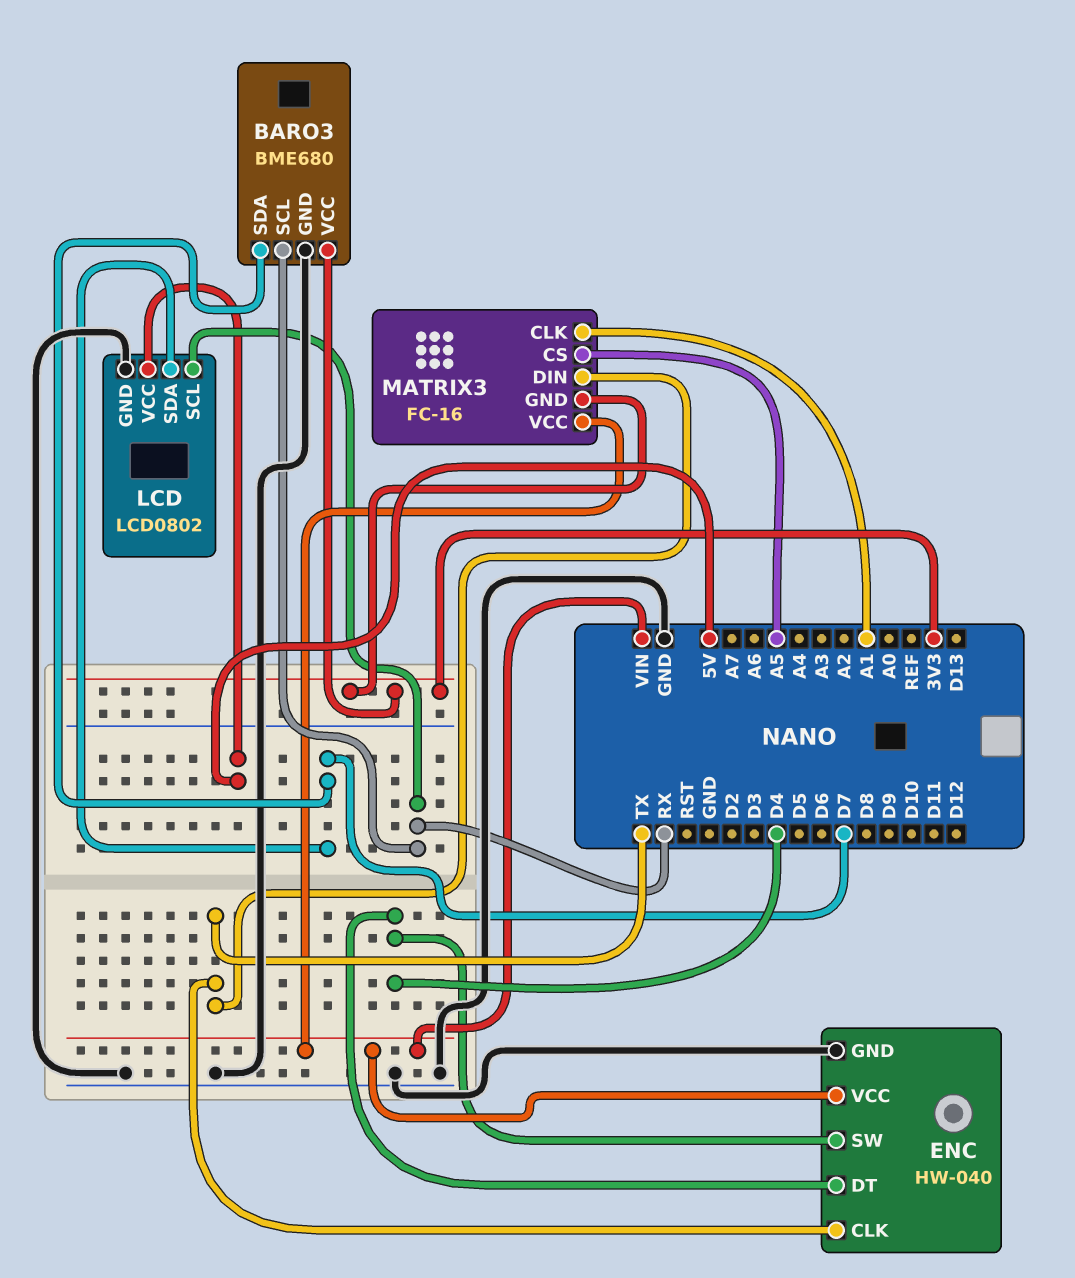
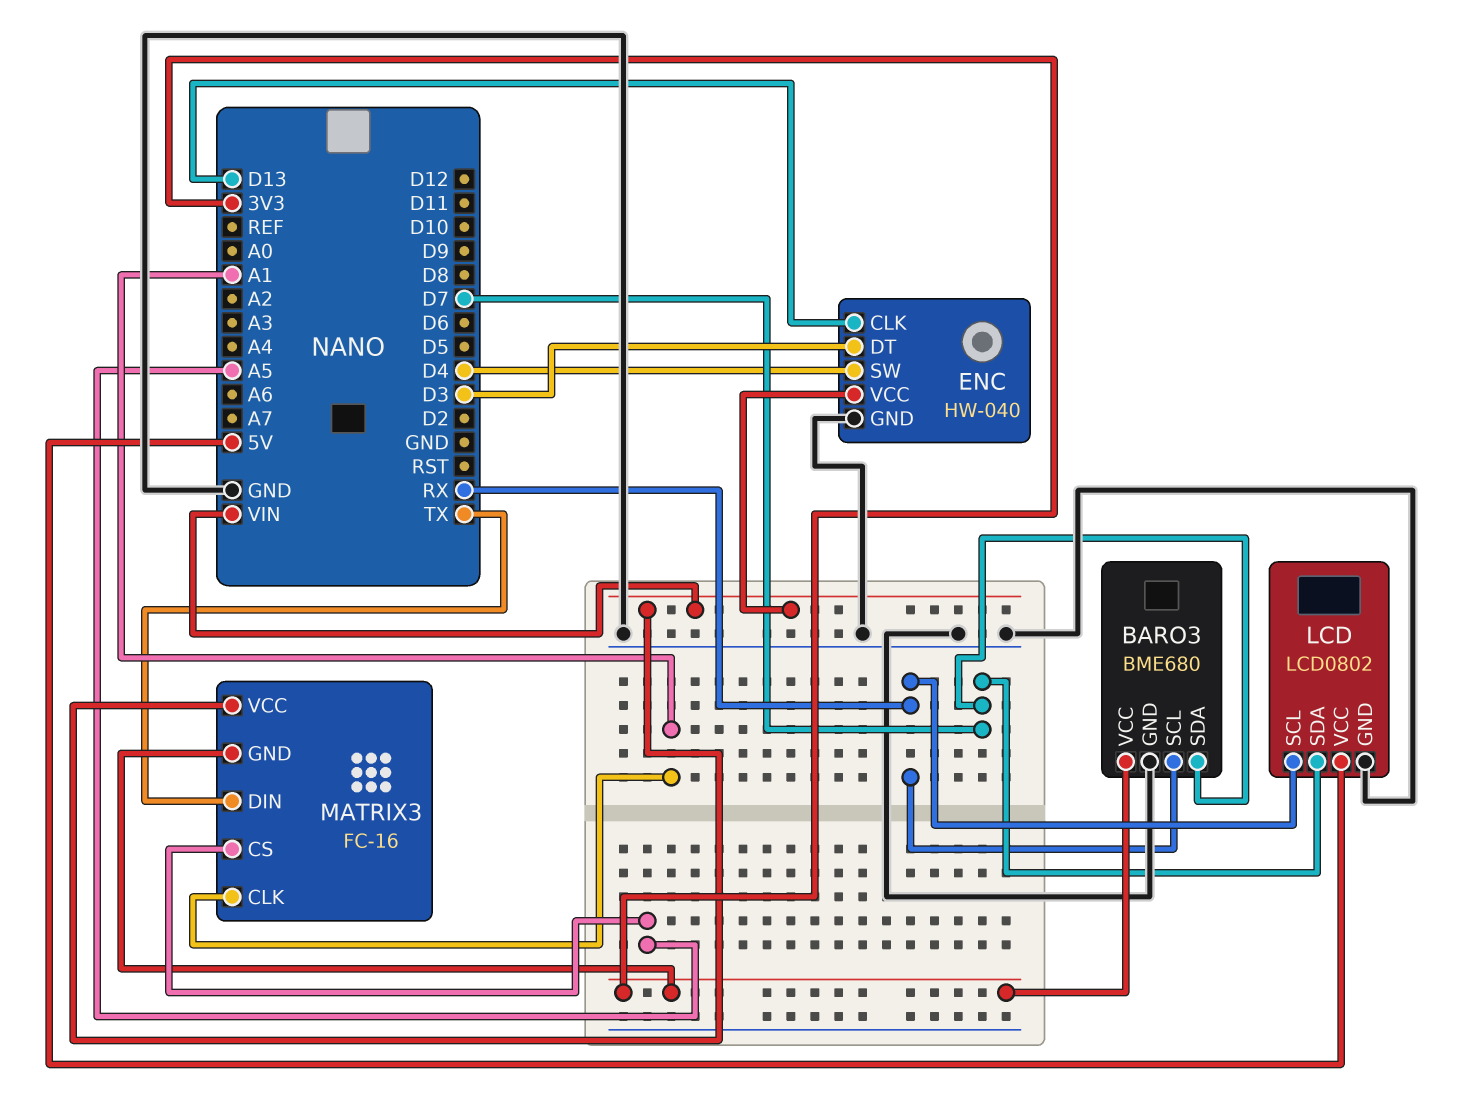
ENC pin CLK: TX -> D13
ENC pin DT: D4 -> D3

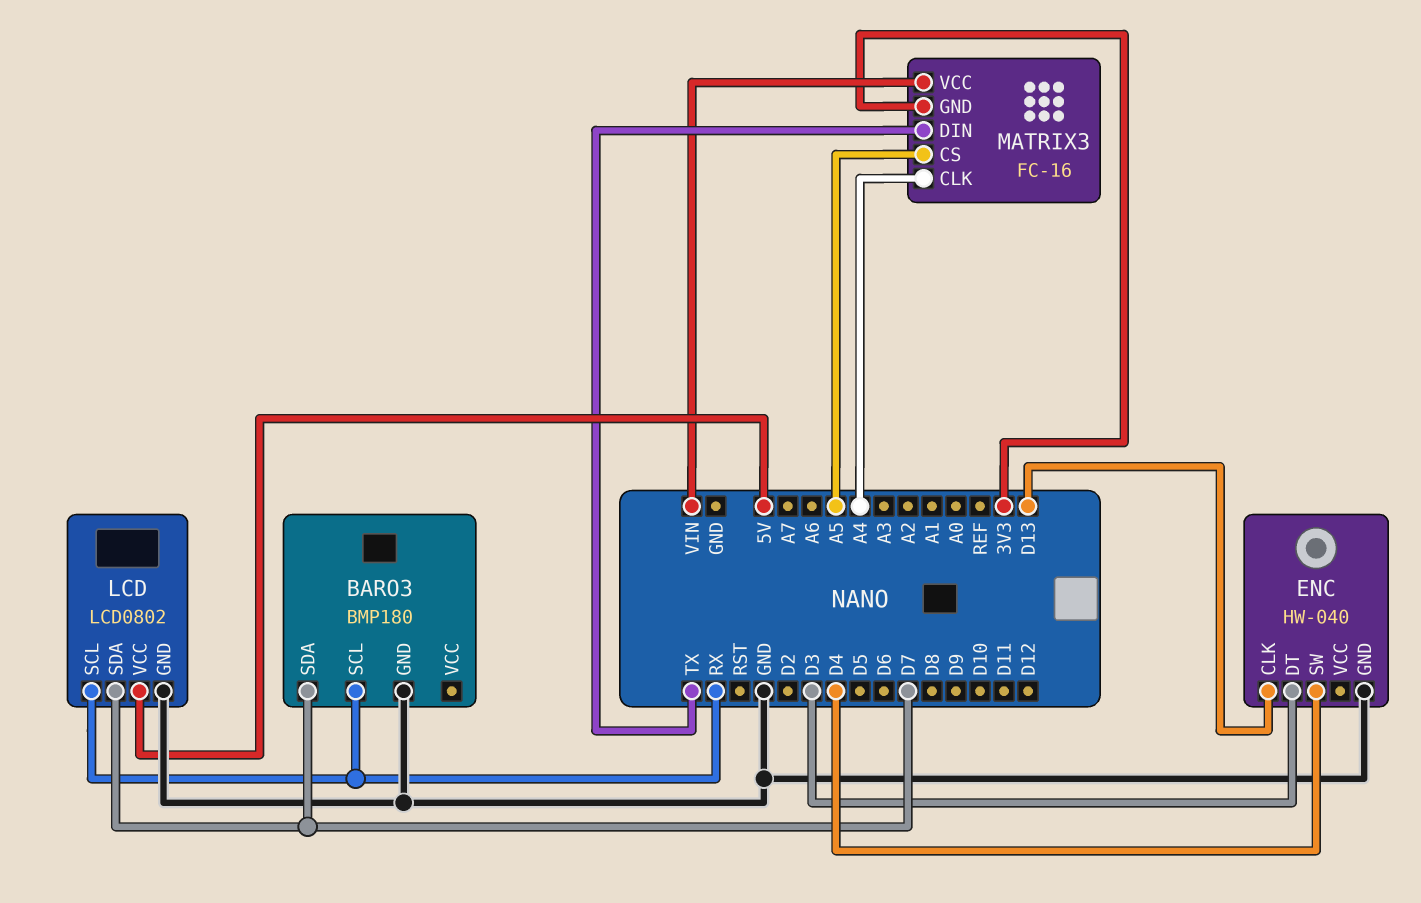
BARO3: BME680 -> BMP180
BARO3 pin VCC: 3V3 -> none
ENC pin VCC: VIN -> none
MATRIX3 pin CLK: A1 -> A4

